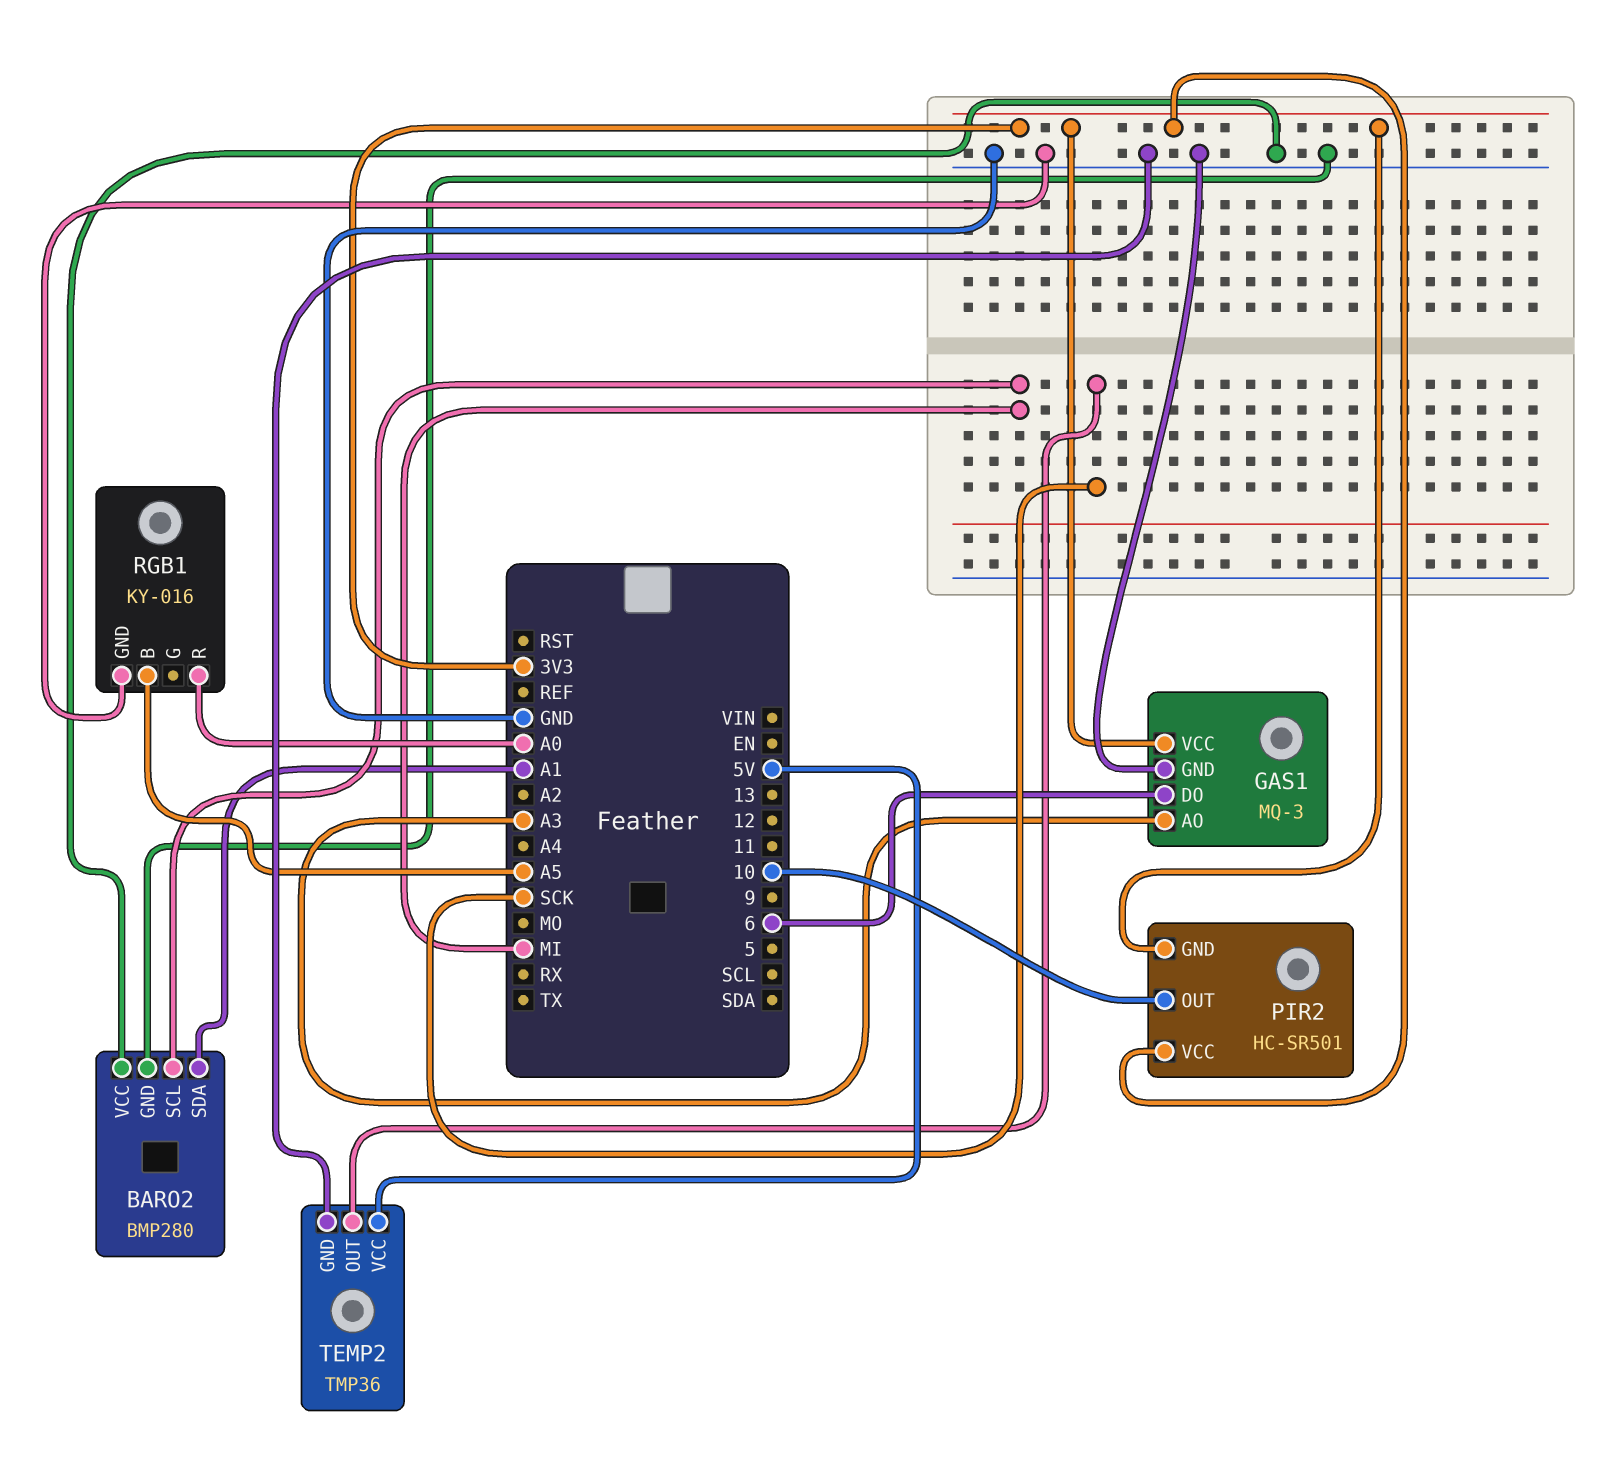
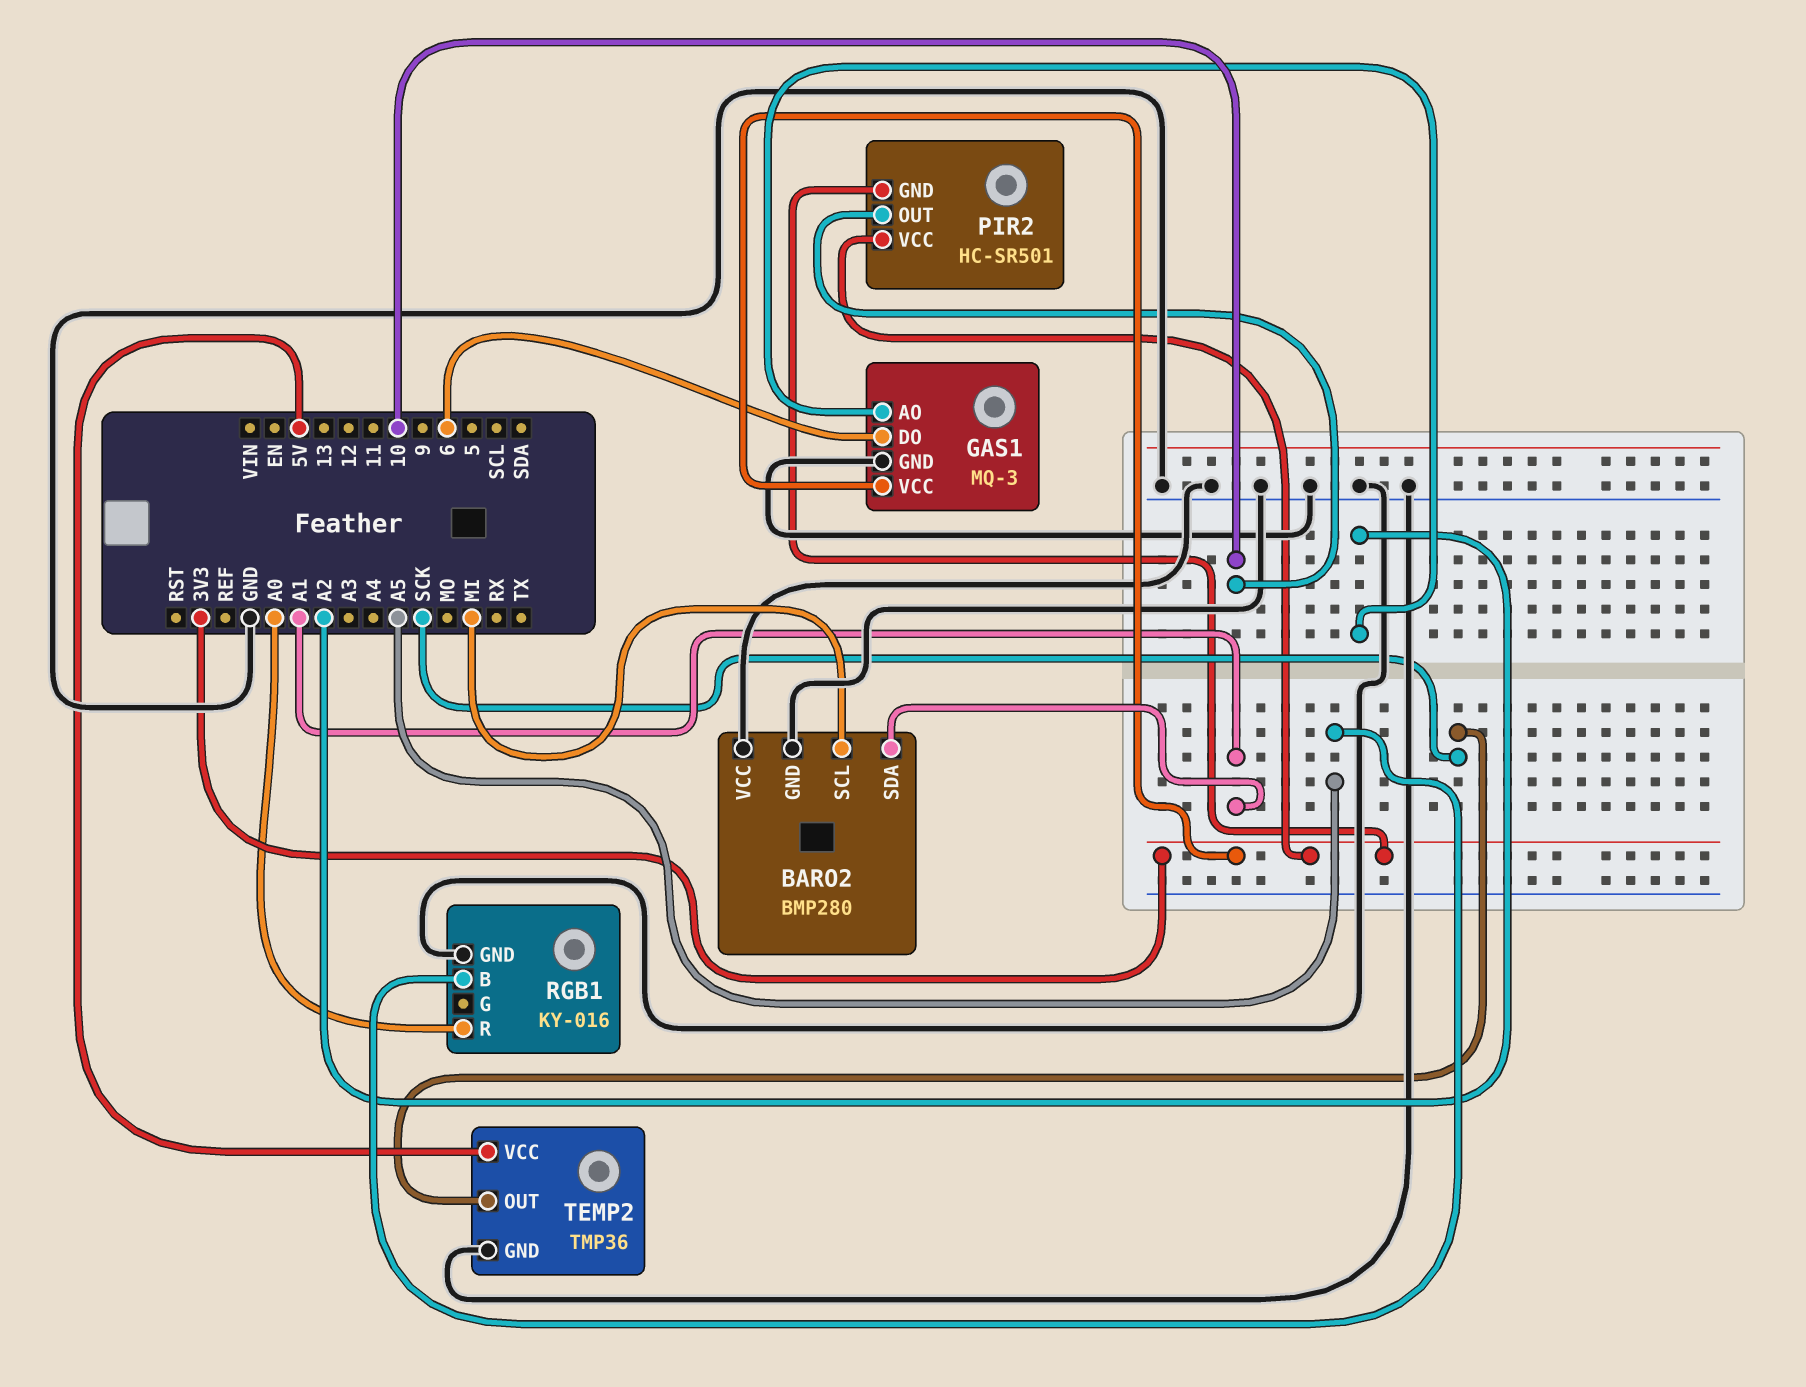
GAS1 pin AO: A3 -> A2

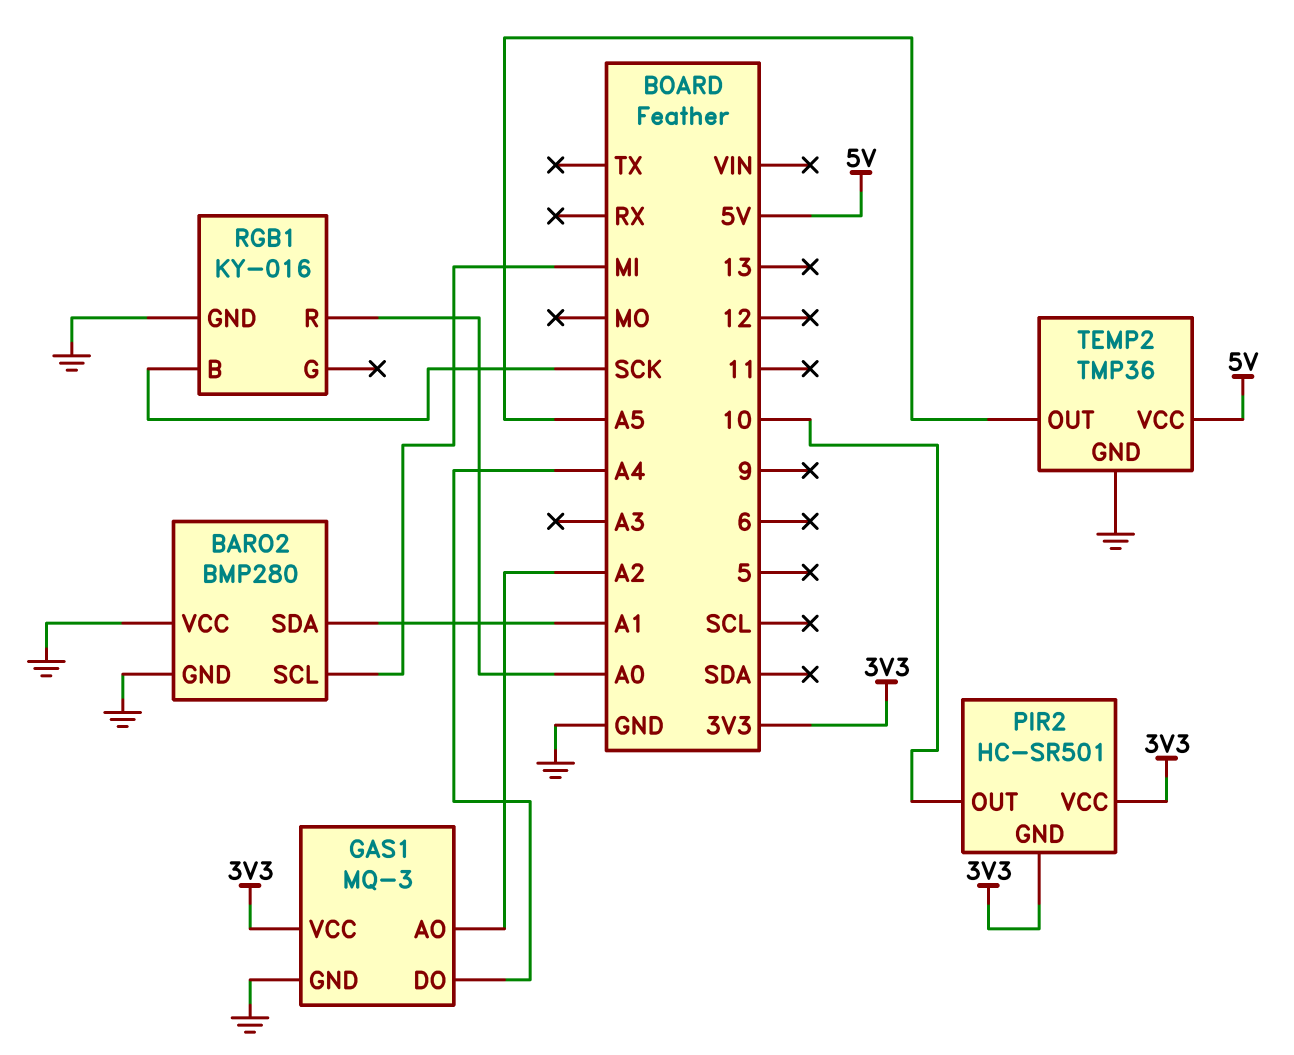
GAS1 pin DO: 6 -> A4
RGB1 pin B: A5 -> SCK
TEMP2 pin OUT: SCK -> A5

